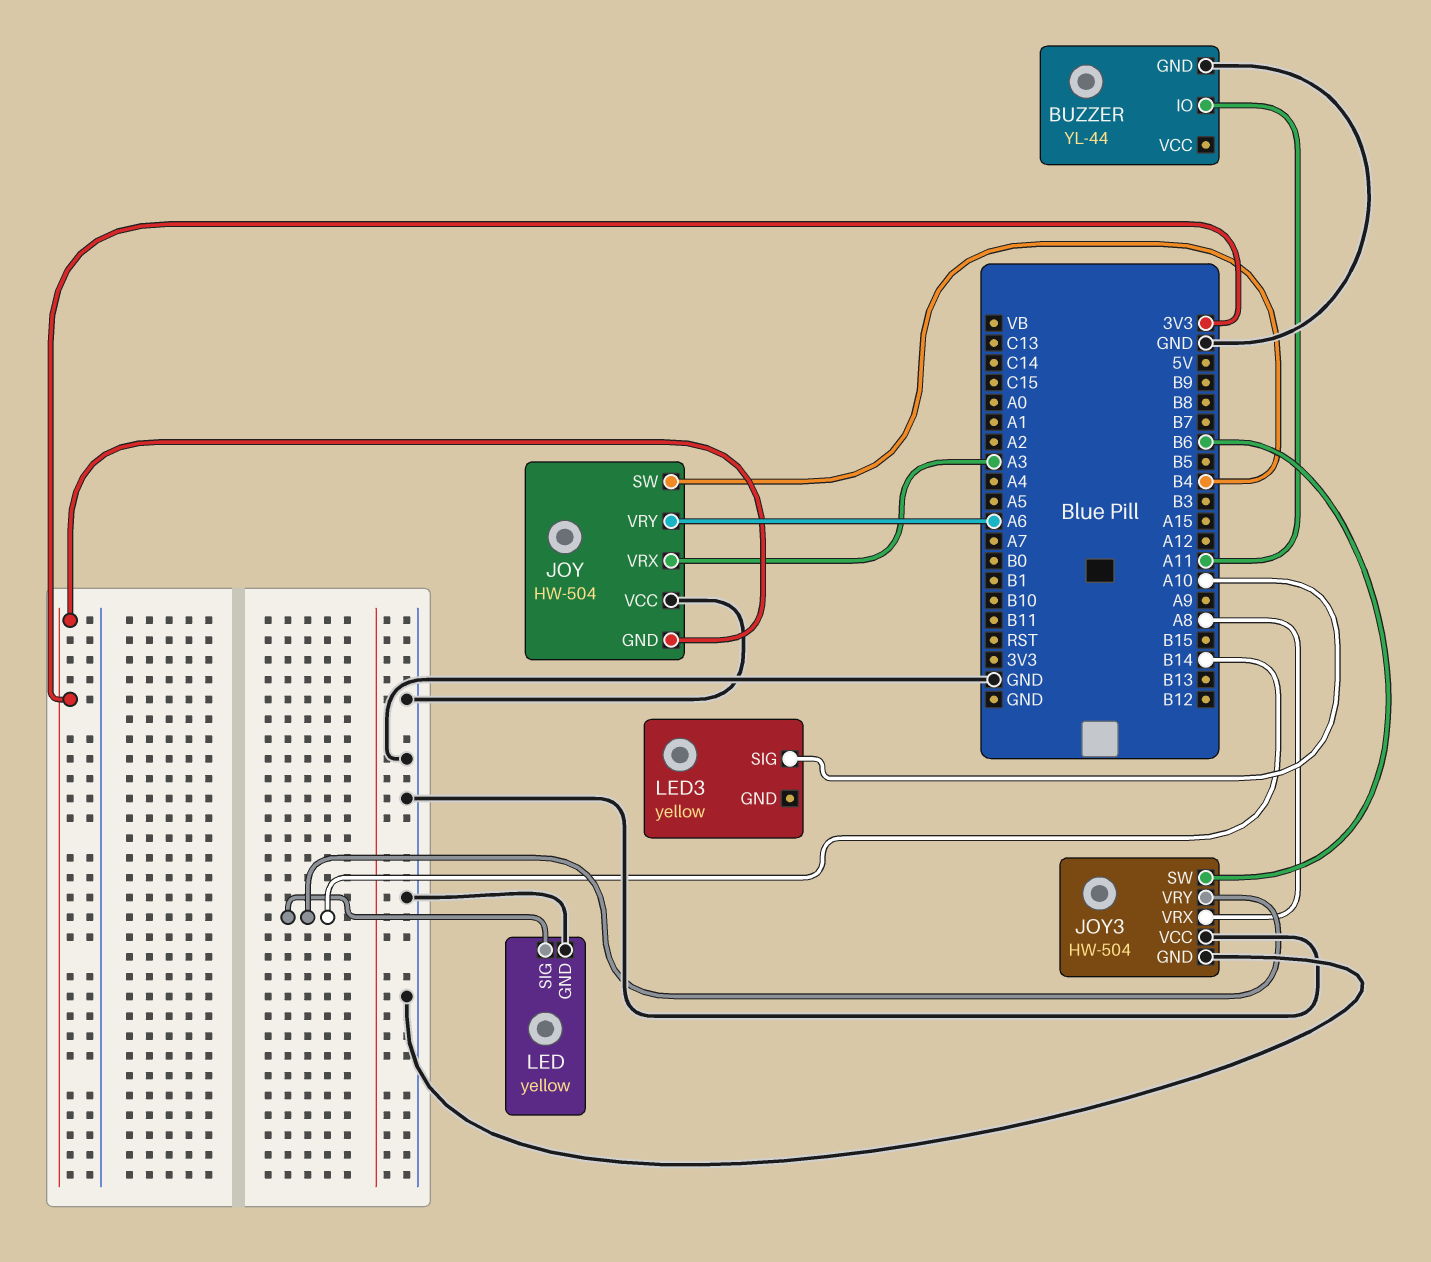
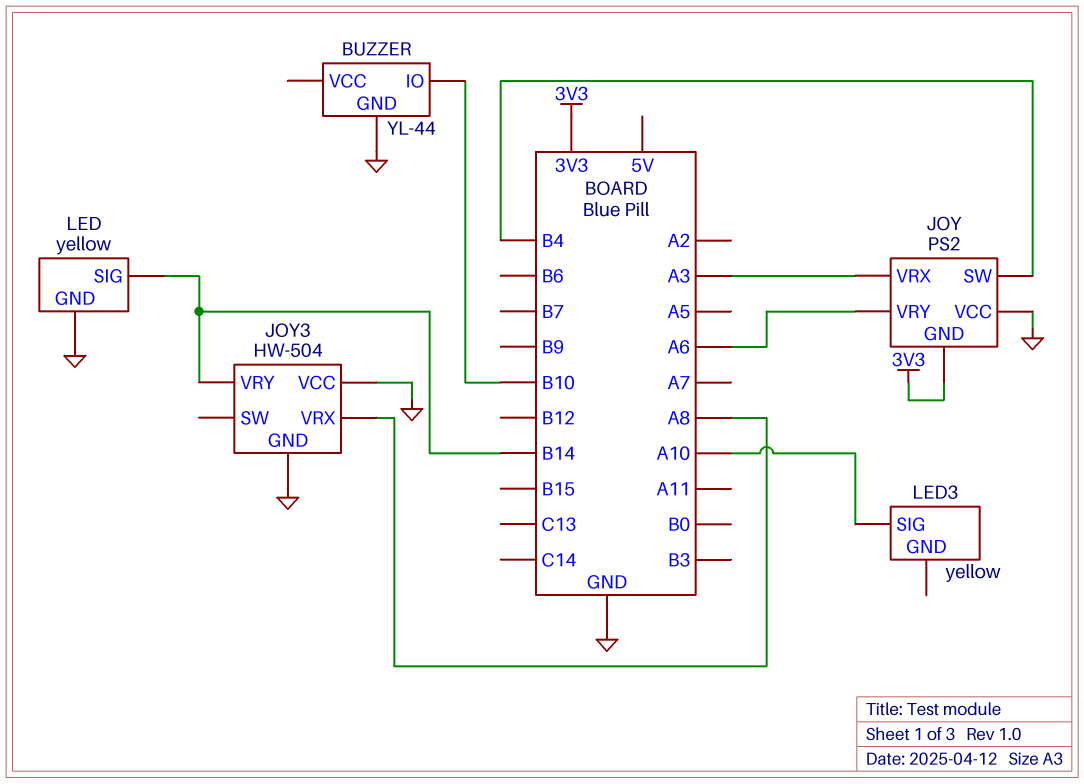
BUZZER pin IO: A11 -> B10
JOY: HW-504 -> PS2
JOY3 pin SW: B6 -> none

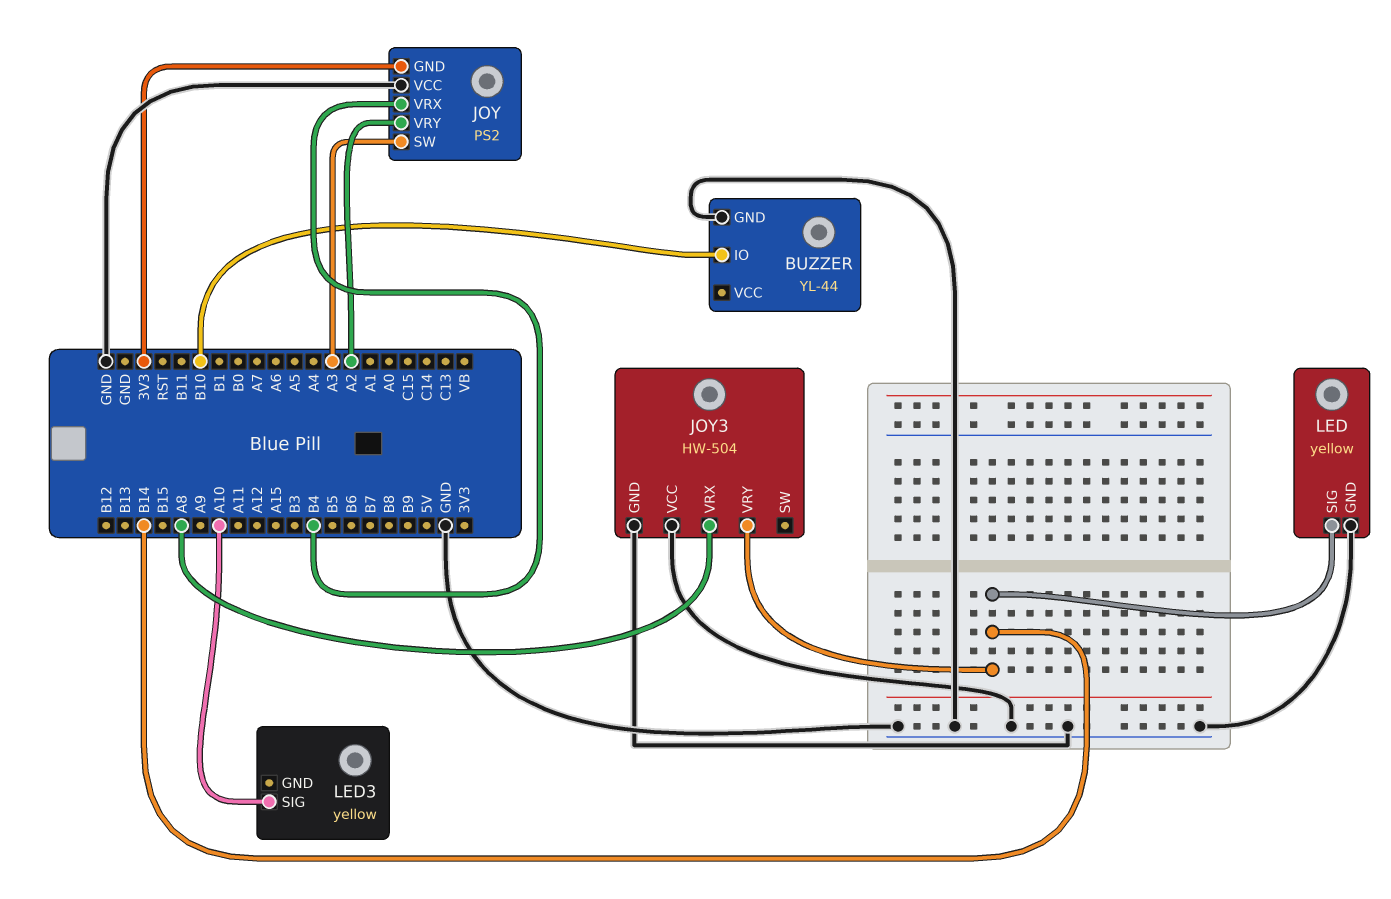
JOY pin SW: B4 -> A3
JOY pin VRX: A3 -> B4
JOY pin VRY: A6 -> A2

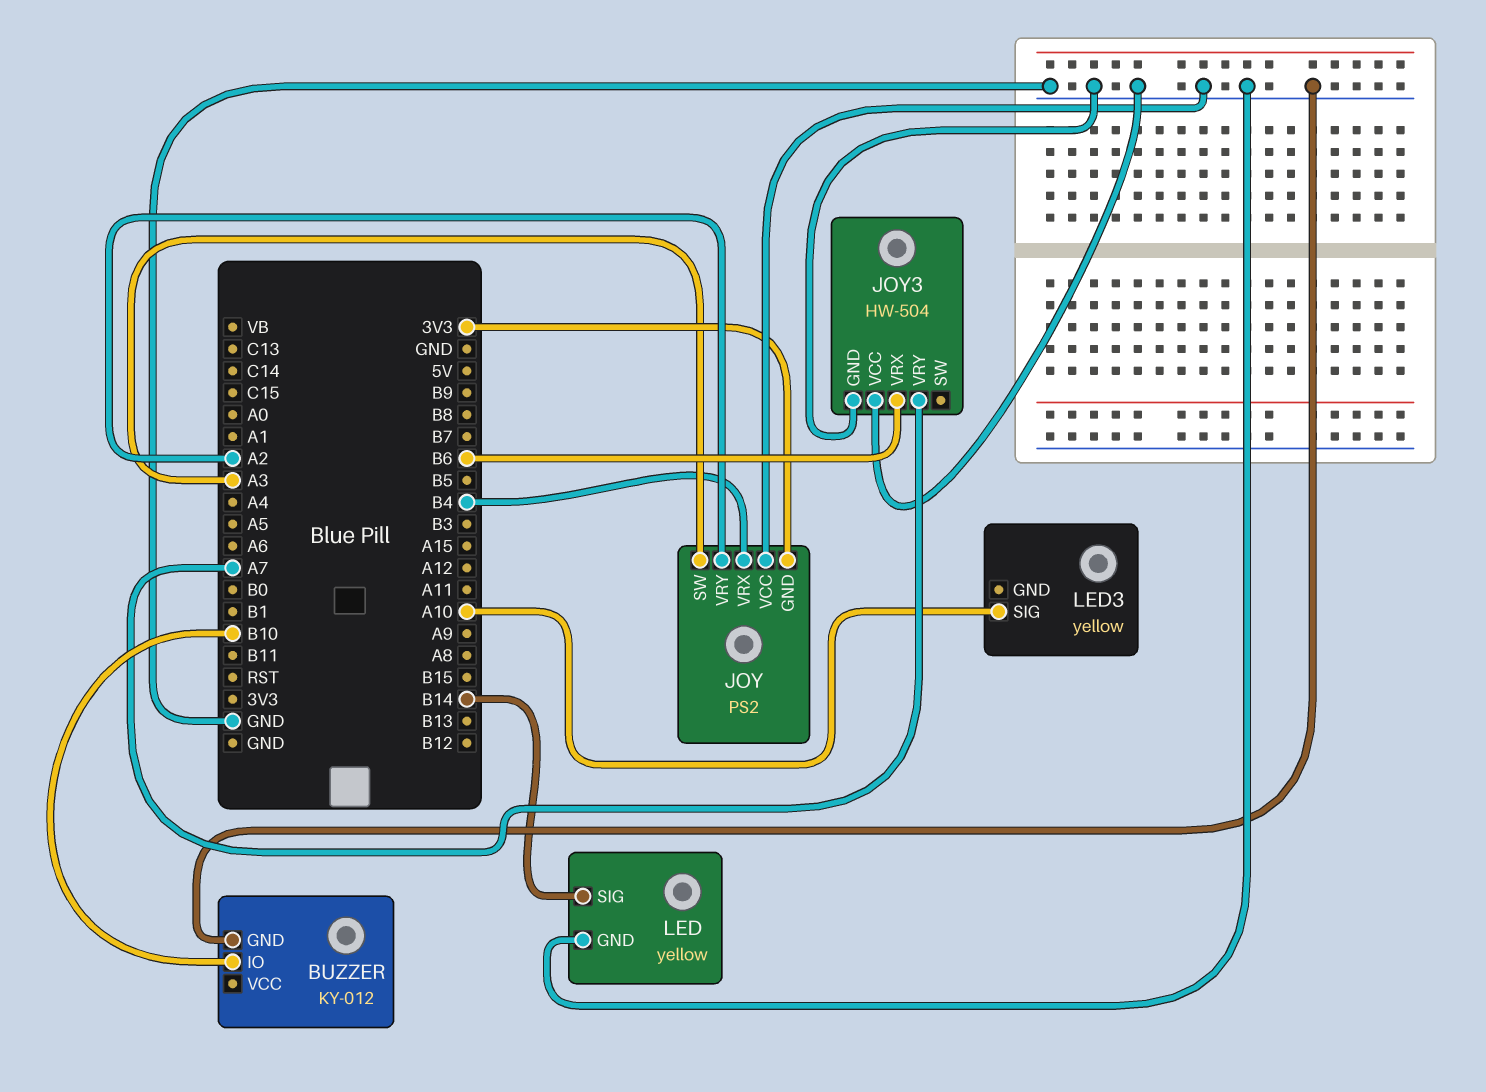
BUZZER: YL-44 -> KY-012
JOY3 pin VRX: A8 -> B6
JOY3 pin VRY: B14 -> A7

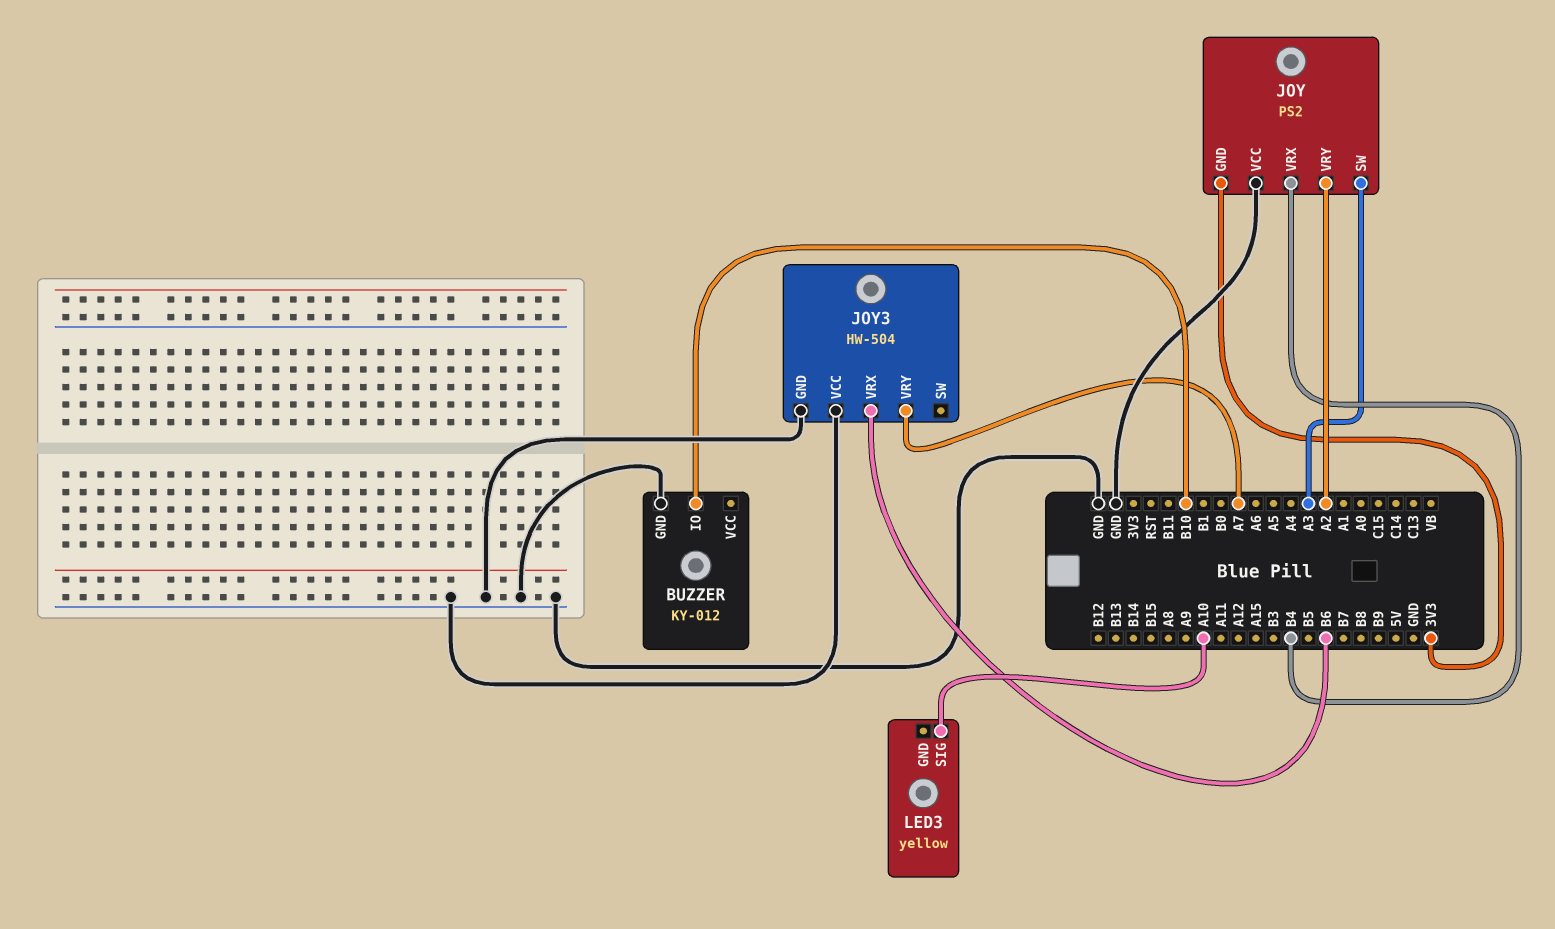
LED: yellow -> none
LED pin GND: GND -> none
LED pin SIG: B14 -> none

